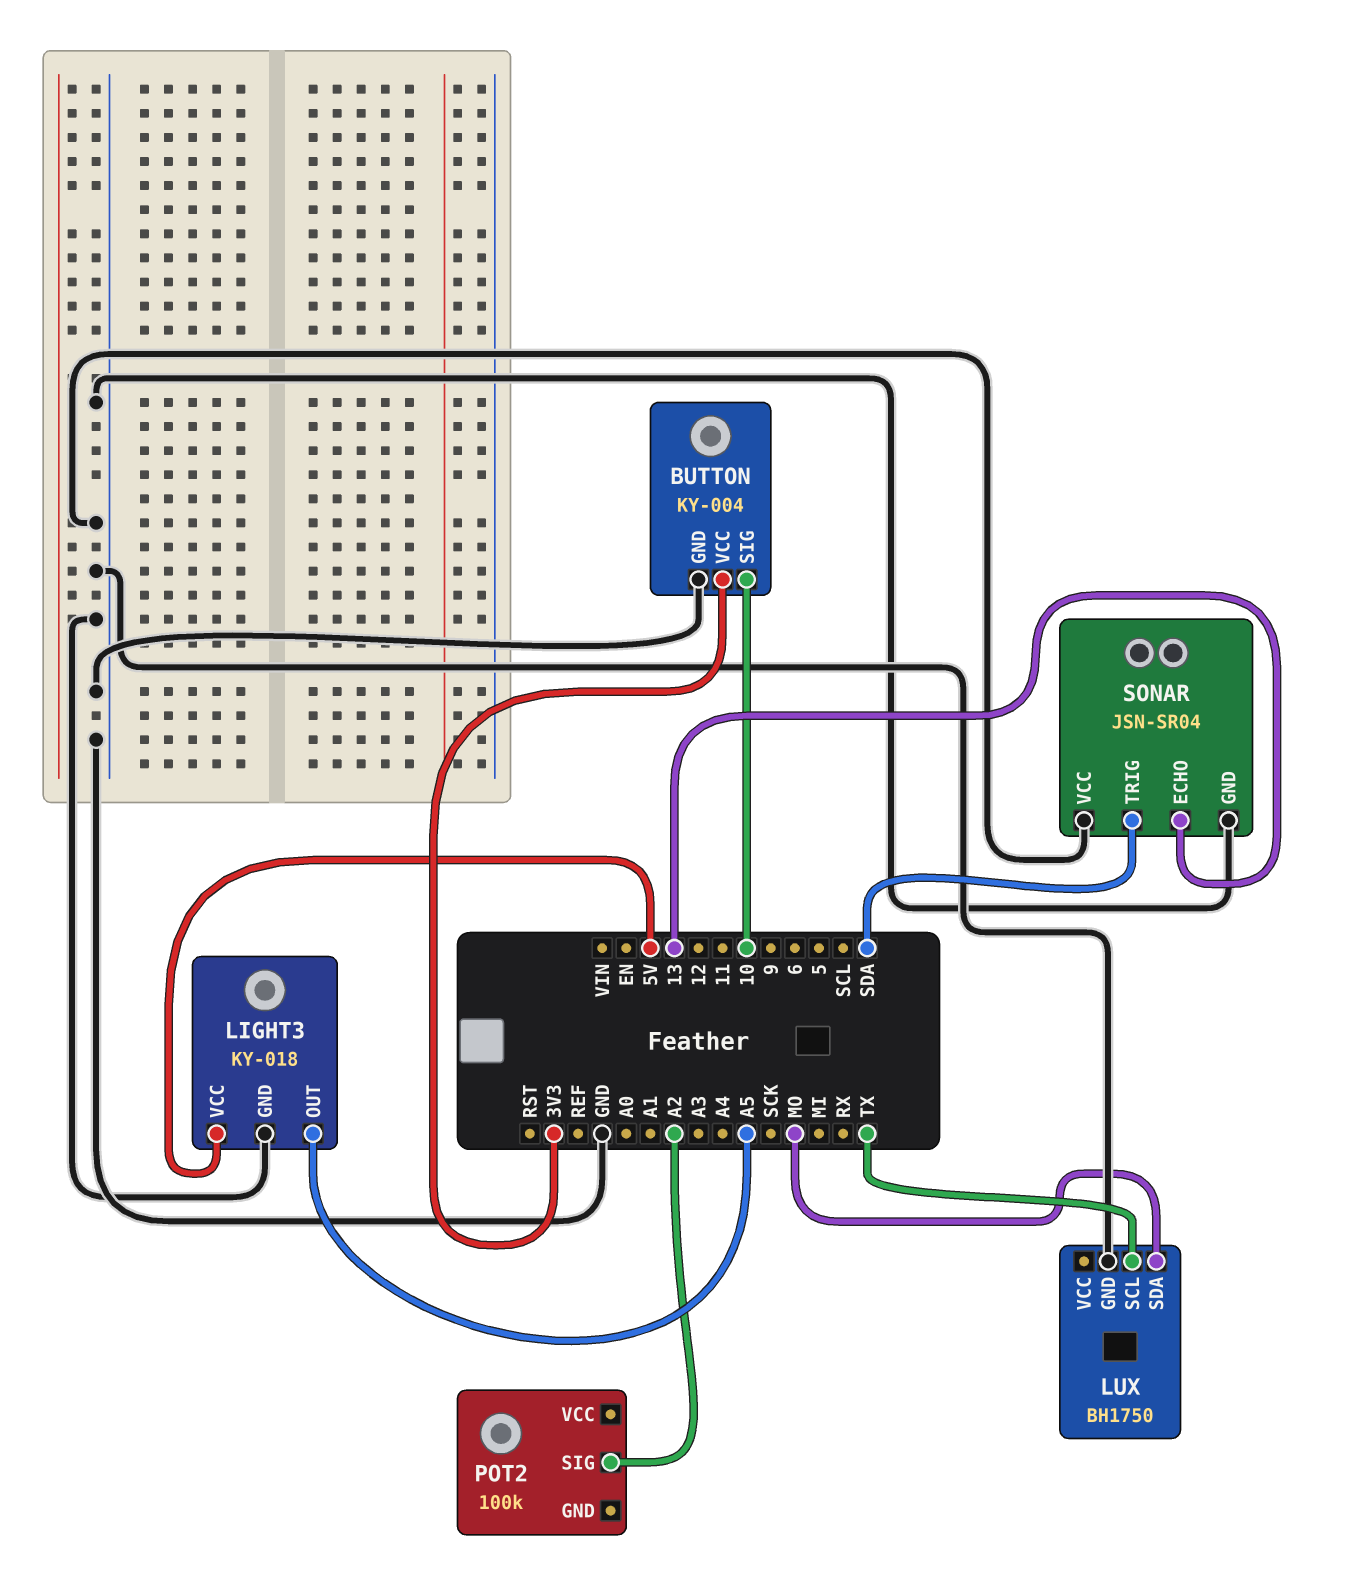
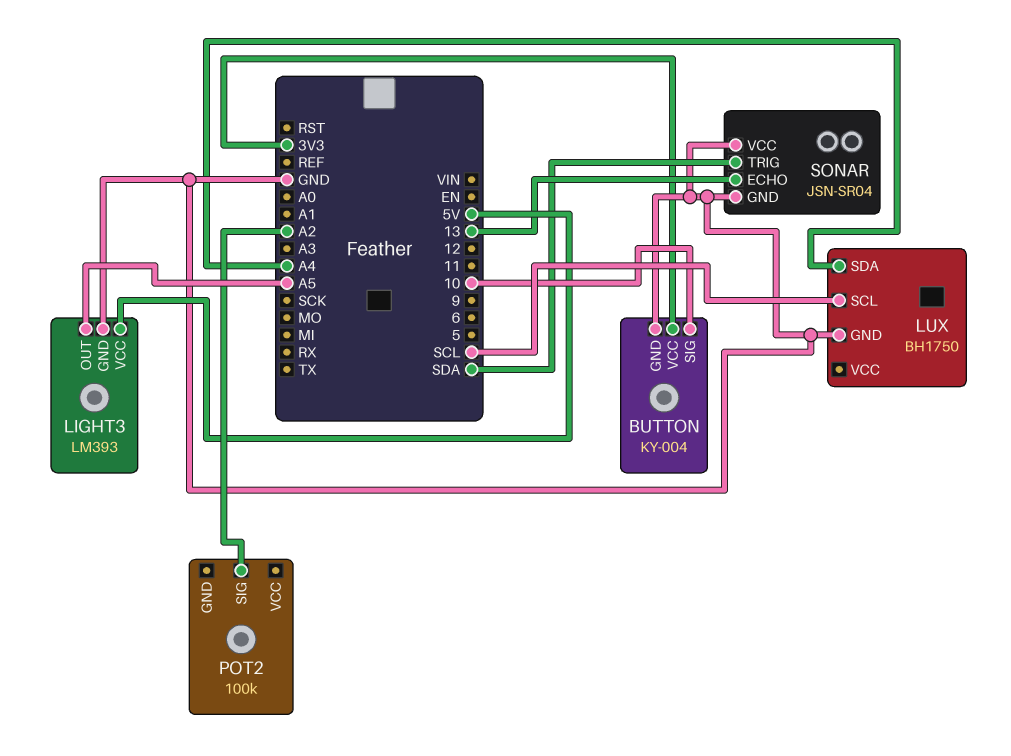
LIGHT3: KY-018 -> LM393
LUX pin SCL: TX -> SCL
LUX pin SDA: MO -> A4

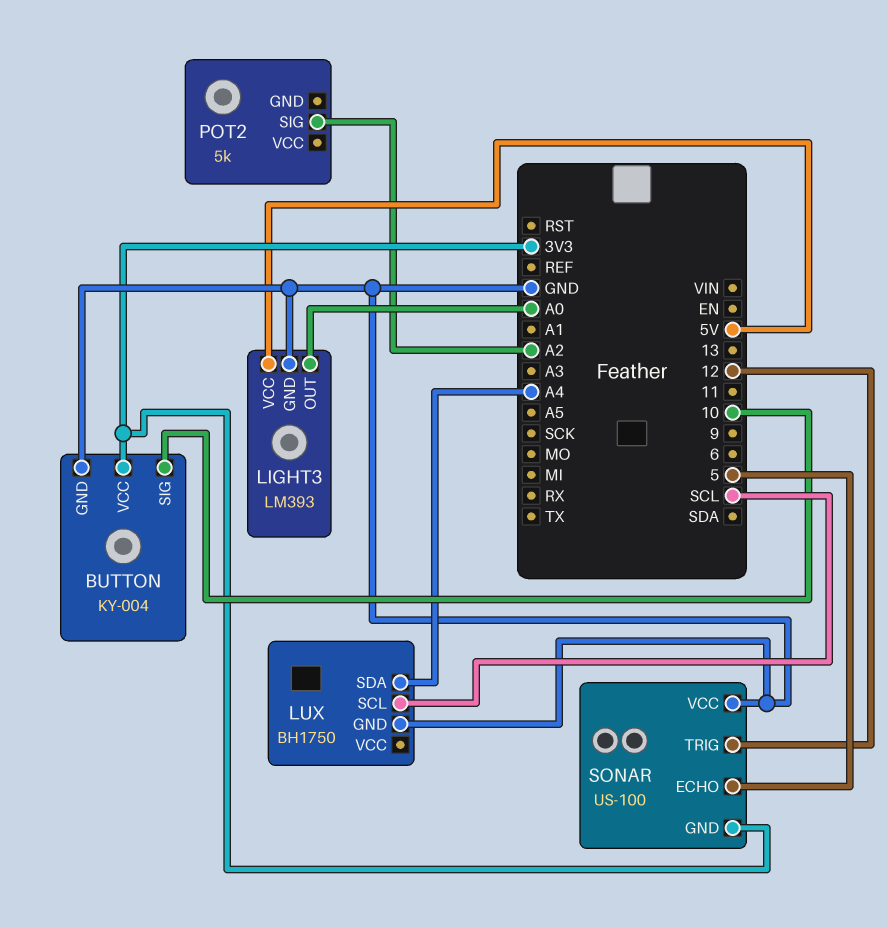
LIGHT3 pin OUT: A5 -> A0
POT2: 100k -> 5k
SONAR: JSN-SR04 -> US-100
SONAR pin ECHO: 13 -> 5
SONAR pin GND: GND -> 3V3
SONAR pin TRIG: SDA -> 12

